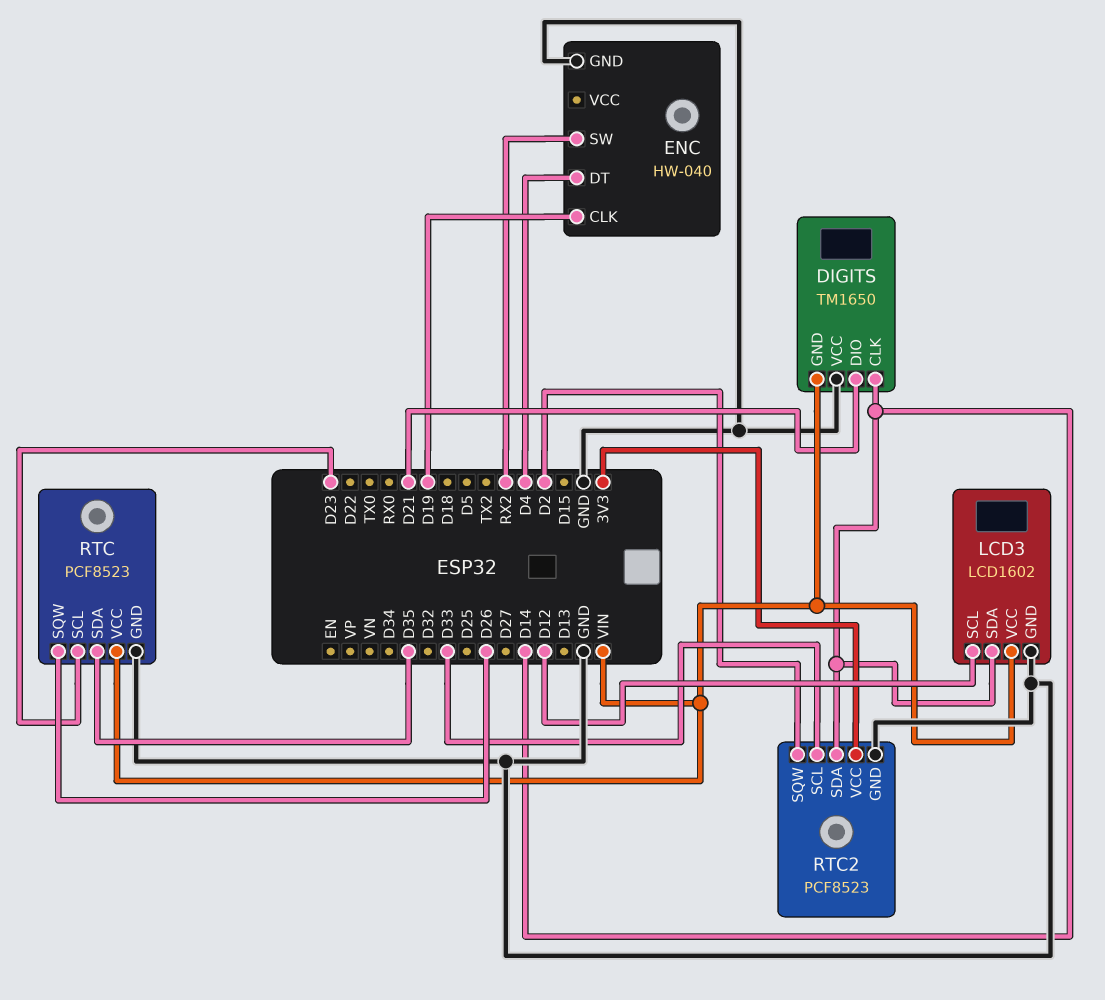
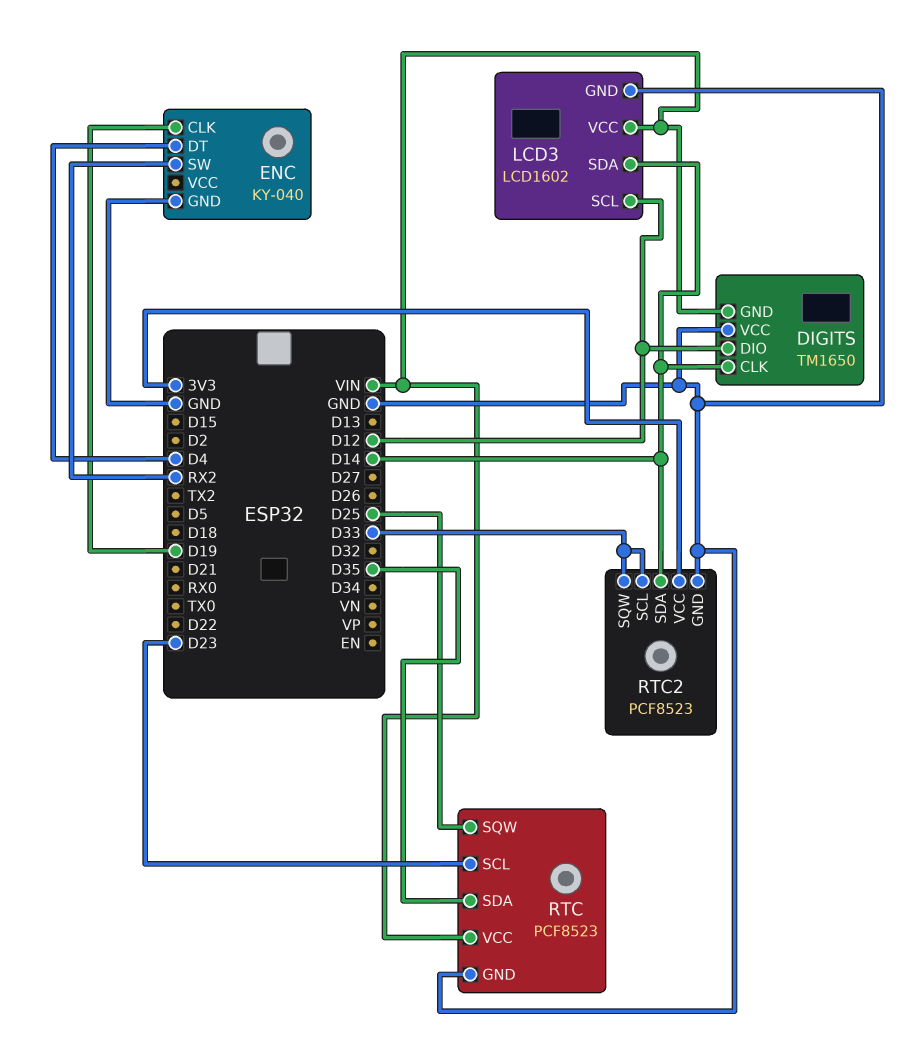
DIGITS pin DIO: D21 -> D12
ENC: HW-040 -> KY-040
RTC pin SQW: D26 -> D25
RTC2 pin SQW: D2 -> D33

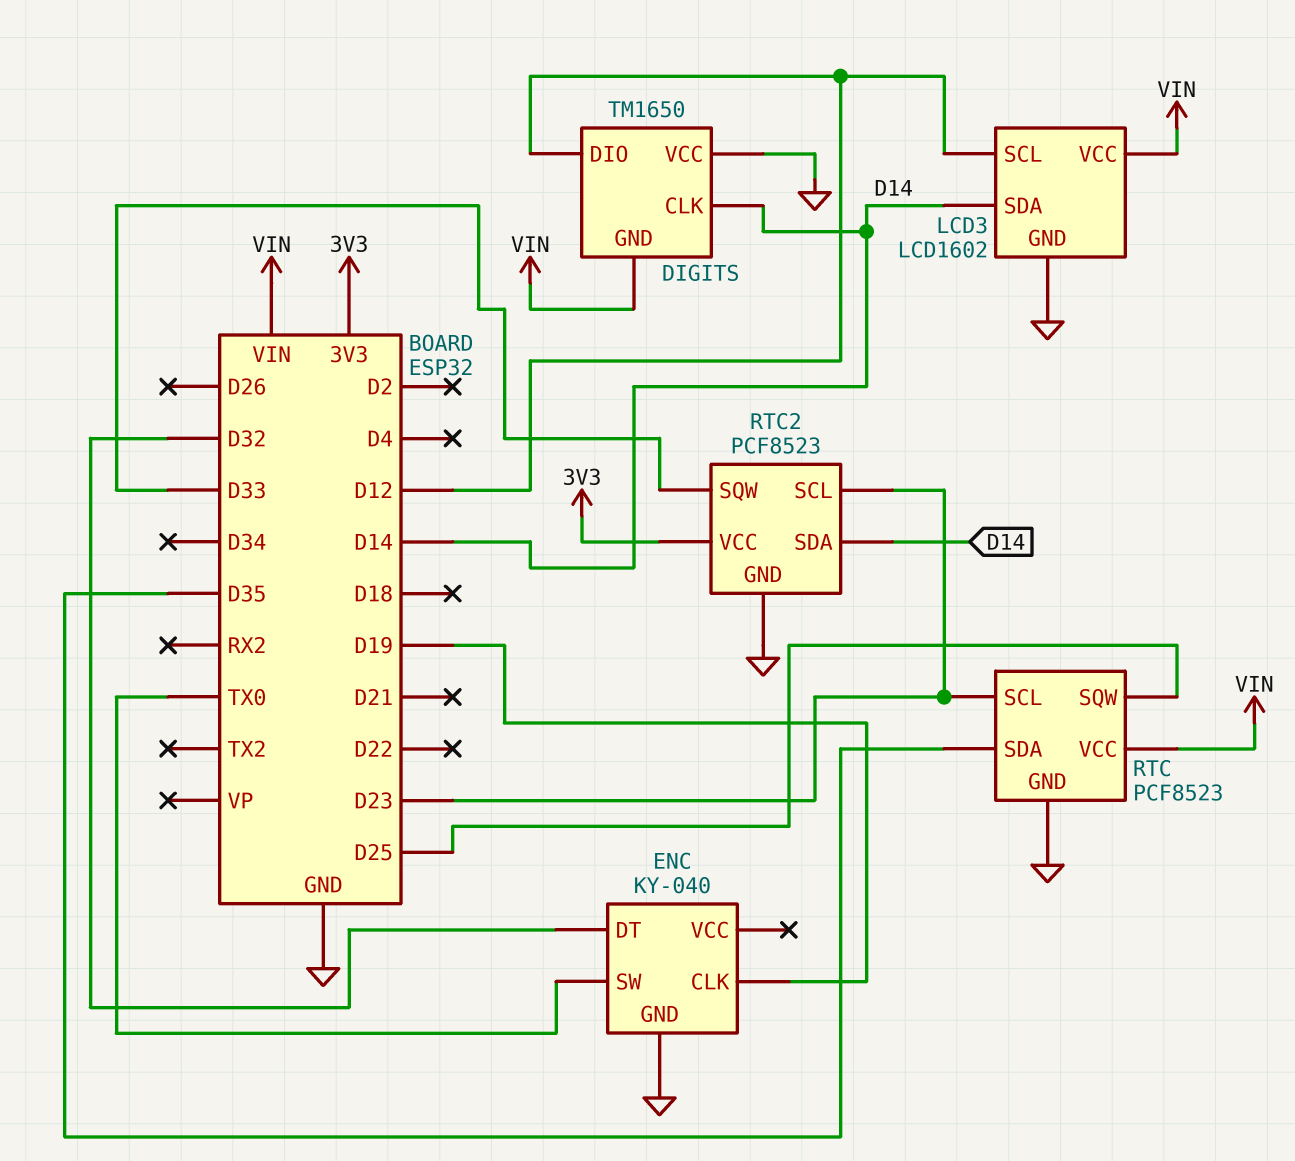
ENC pin DT: D4 -> D32
ENC pin SW: RX2 -> TX0
RTC2 pin SCL: D33 -> D23

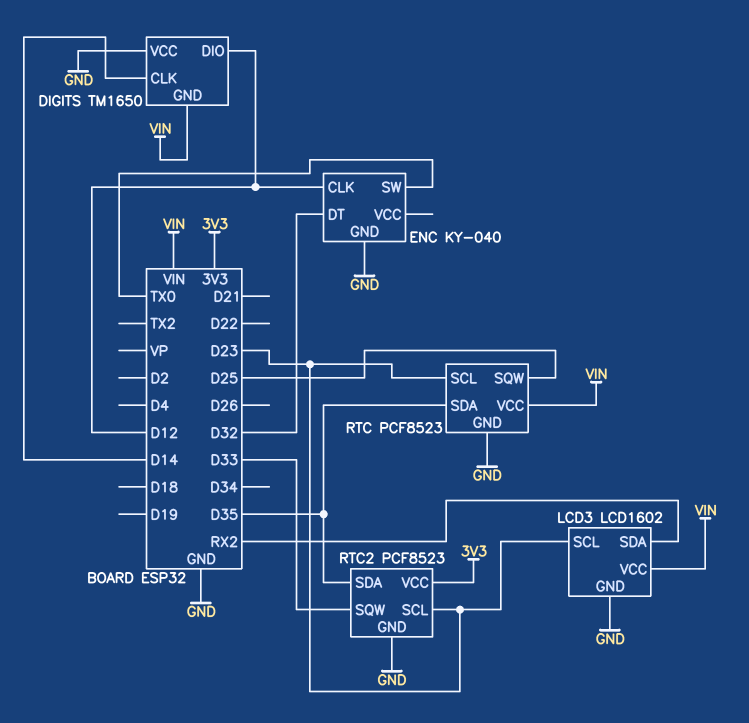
ENC pin CLK: D19 -> D12
LCD3 pin SCL: D12 -> D23
LCD3 pin SDA: D14 -> RX2
RTC2 pin SDA: D14 -> D35

